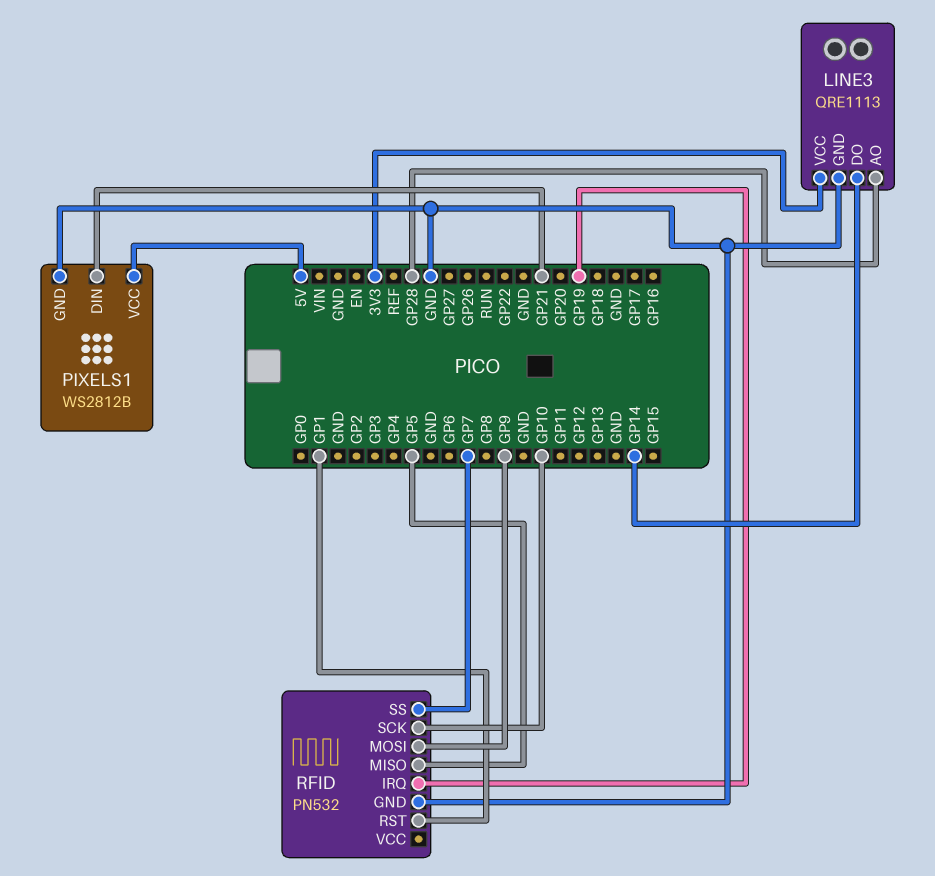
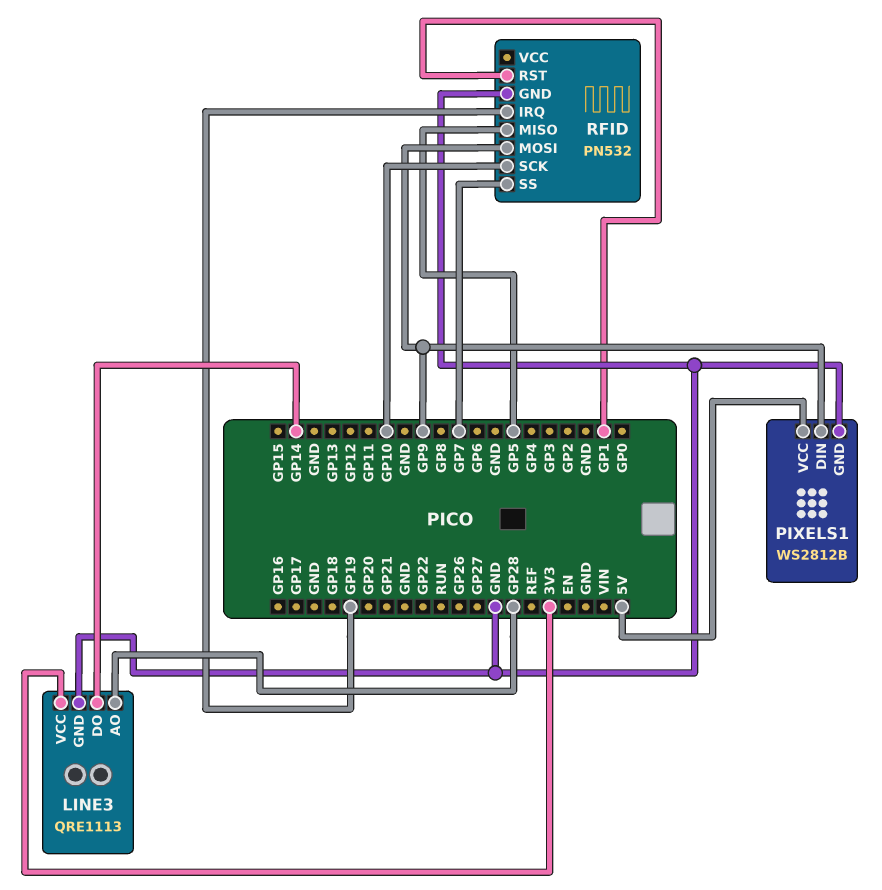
PIXELS1 pin DIN: GP21 -> GP9

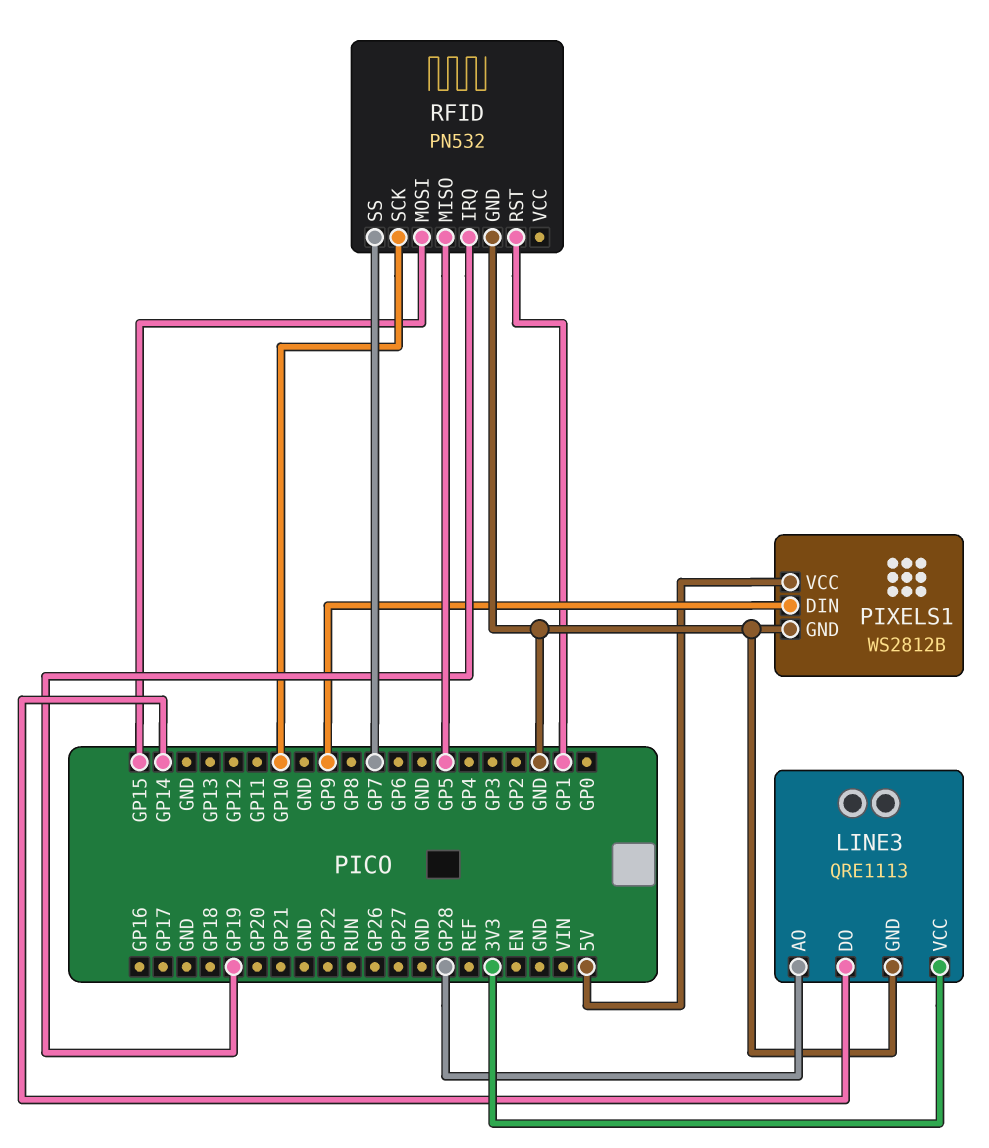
RFID pin MOSI: GP9 -> GP15

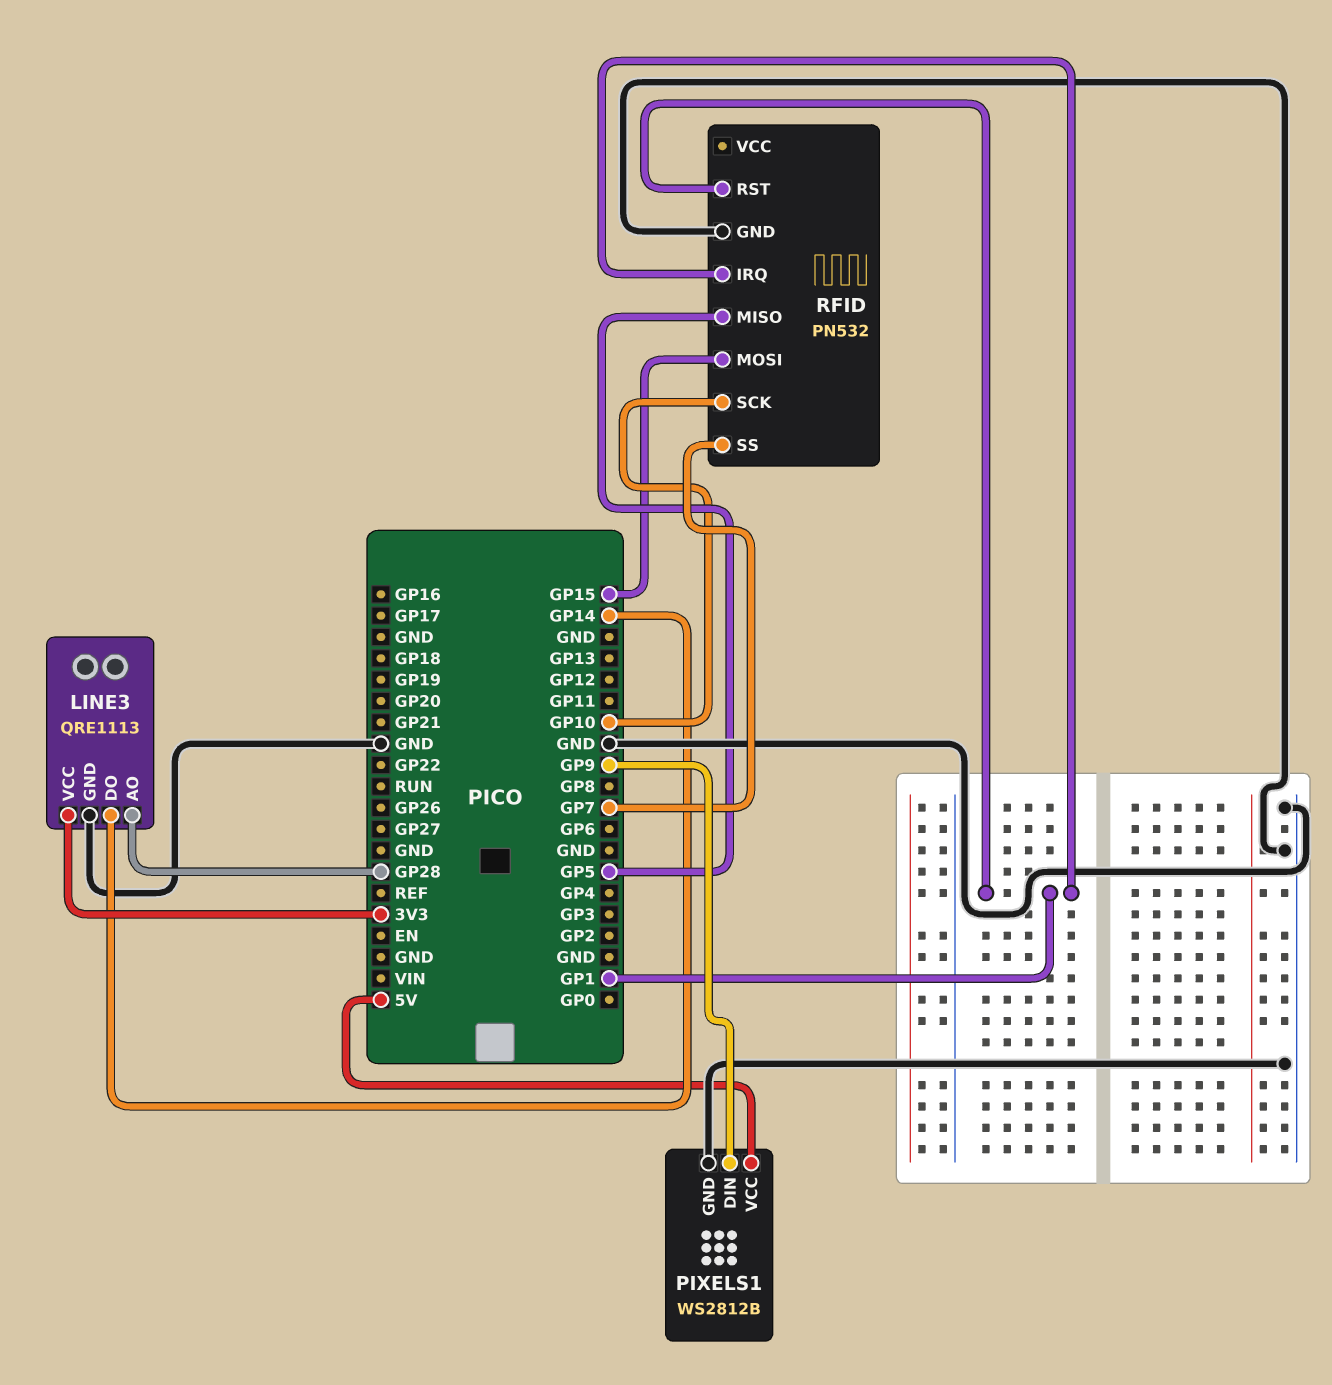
RFID pin IRQ: GP19 -> GP1

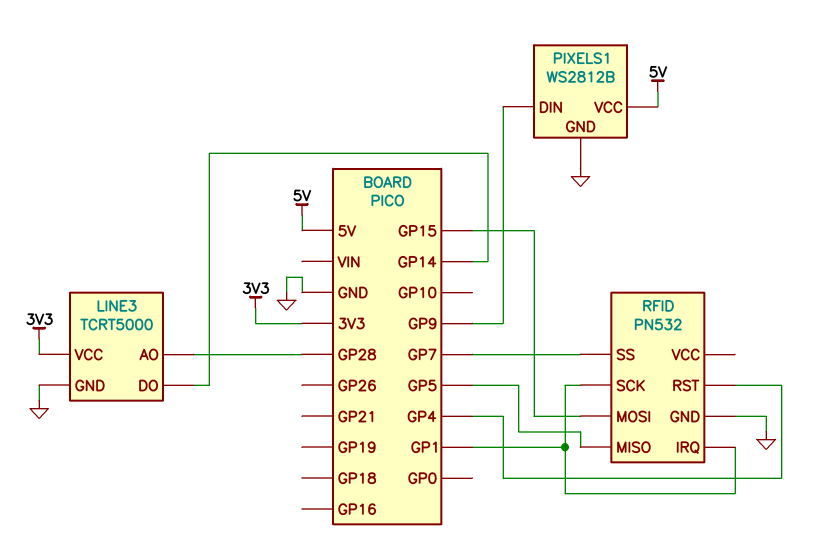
LINE3: QRE1113 -> TCRT5000
RFID pin RST: GP1 -> GP4
RFID pin SCK: GP10 -> GP1

